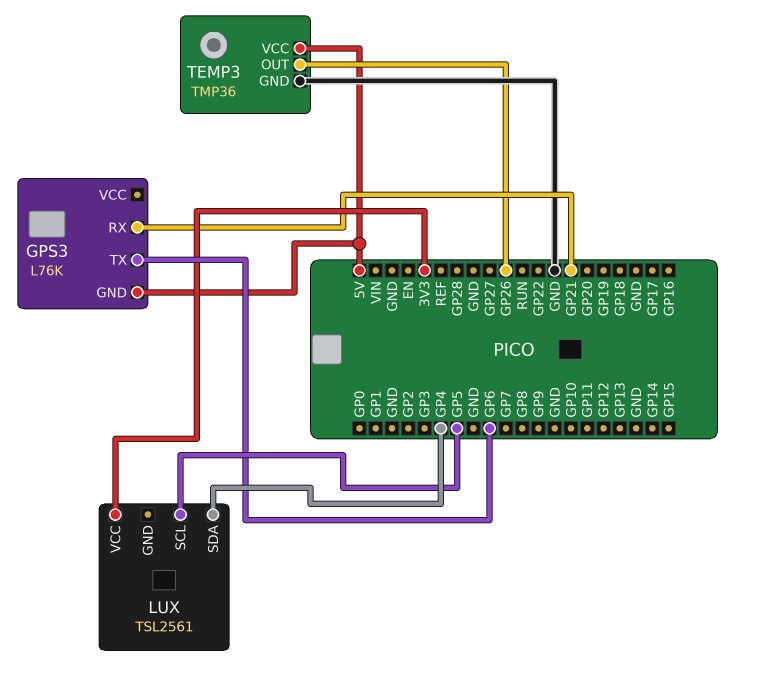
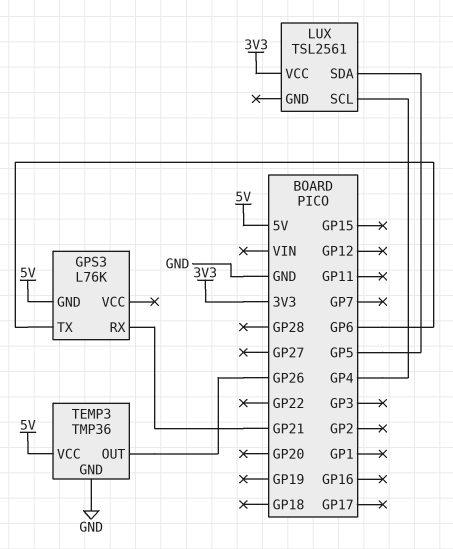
LUX pin SCL: GP5 -> GP4
LUX pin SDA: GP4 -> GP5

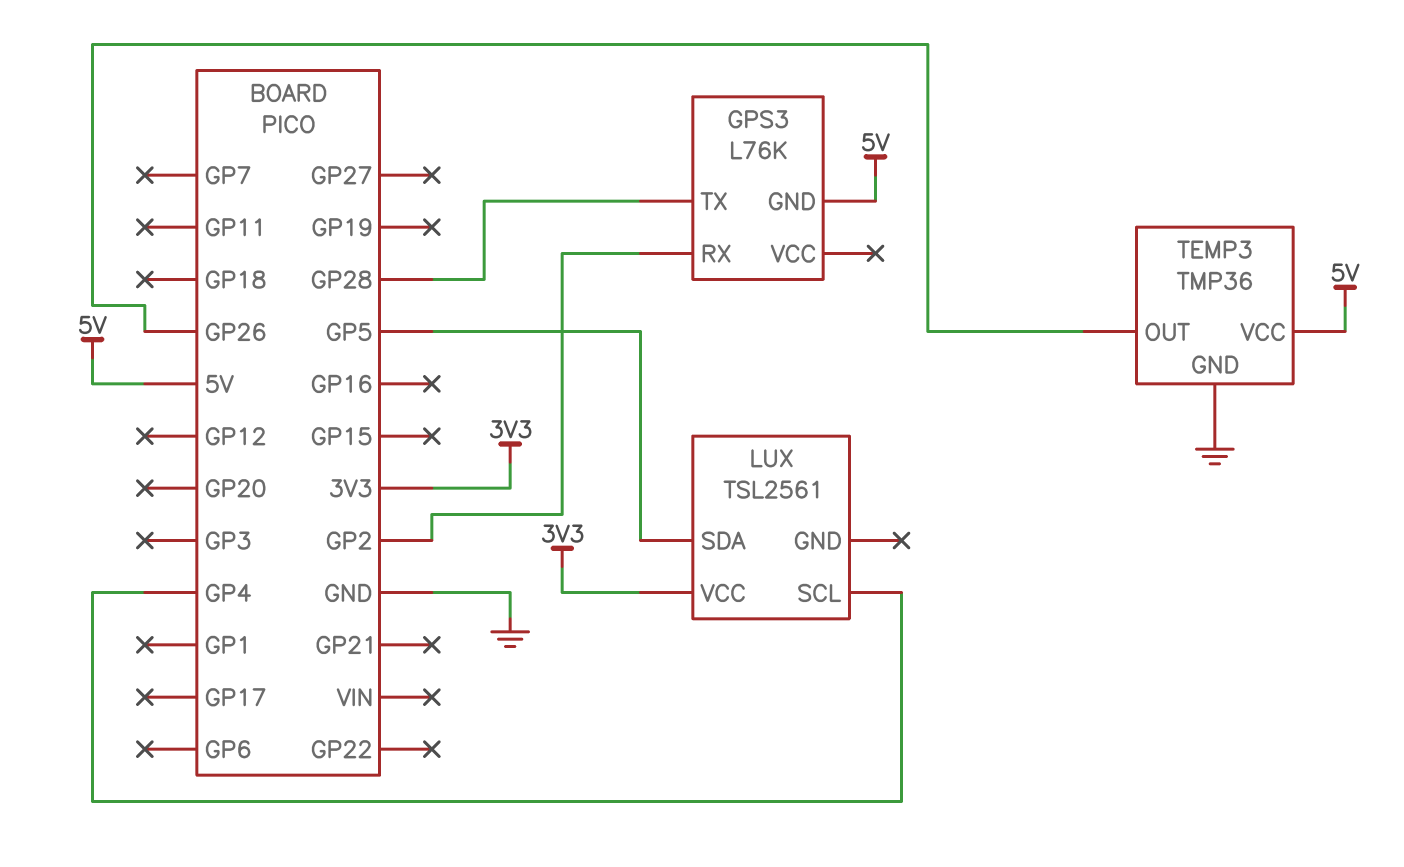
GPS3 pin RX: GP21 -> GP2
GPS3 pin TX: GP6 -> GP28

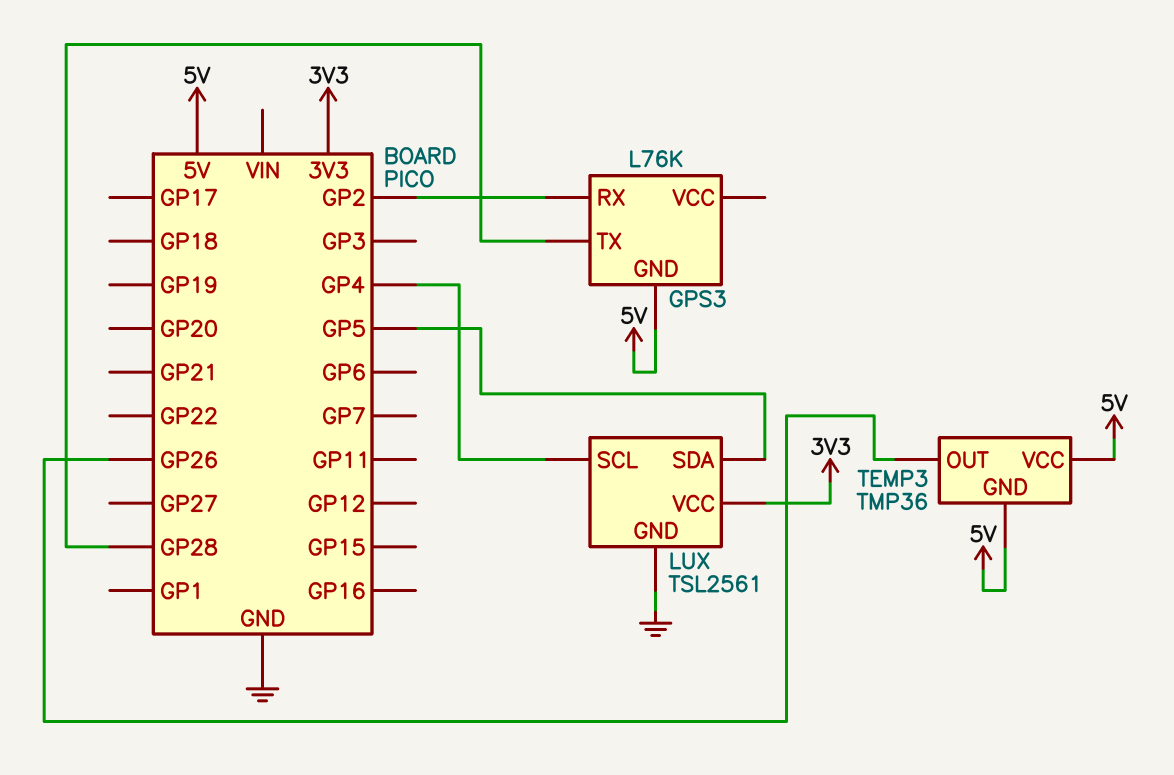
LUX pin GND: none -> GND
TEMP3 pin GND: GND -> 5V

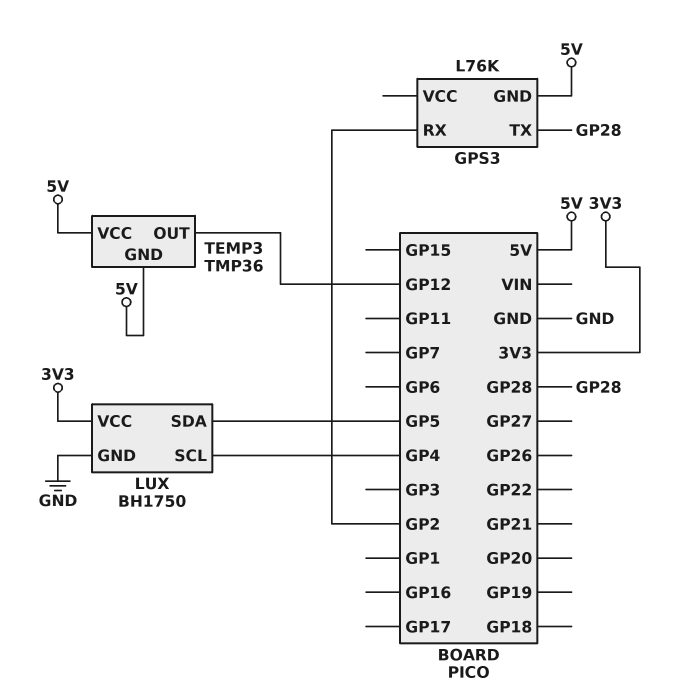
LUX: TSL2561 -> BH1750
TEMP3 pin OUT: GP26 -> GP12

